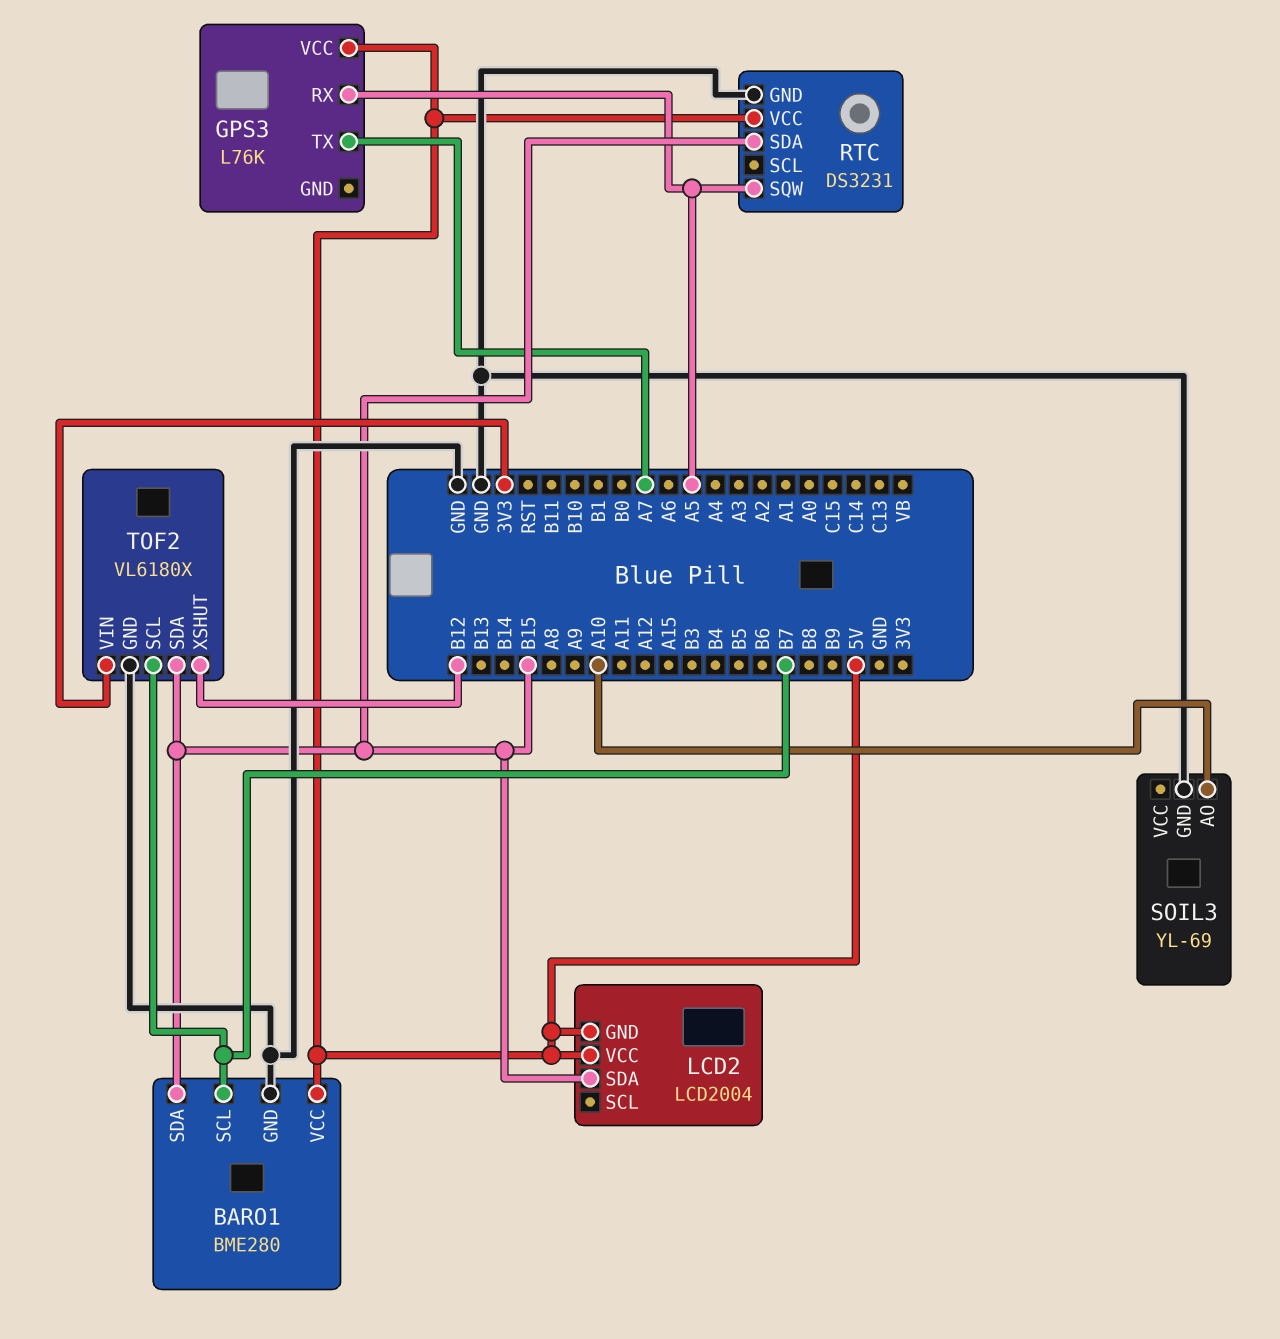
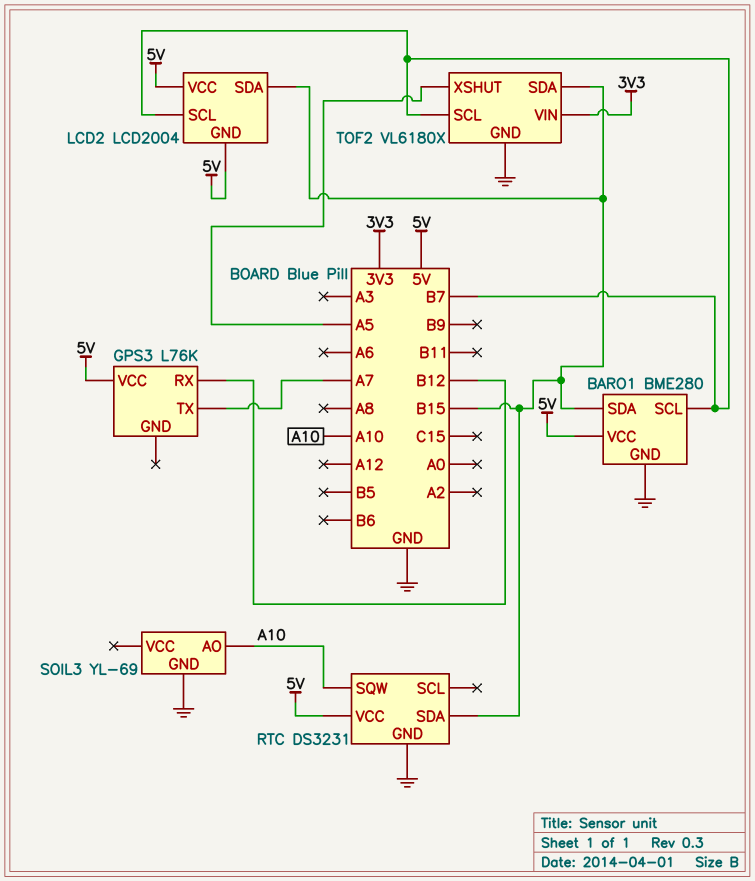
GPS3 pin RX: A5 -> B12
LCD2 pin SCL: none -> B7
RTC pin SQW: A5 -> A10
TOF2 pin XSHUT: B12 -> A5

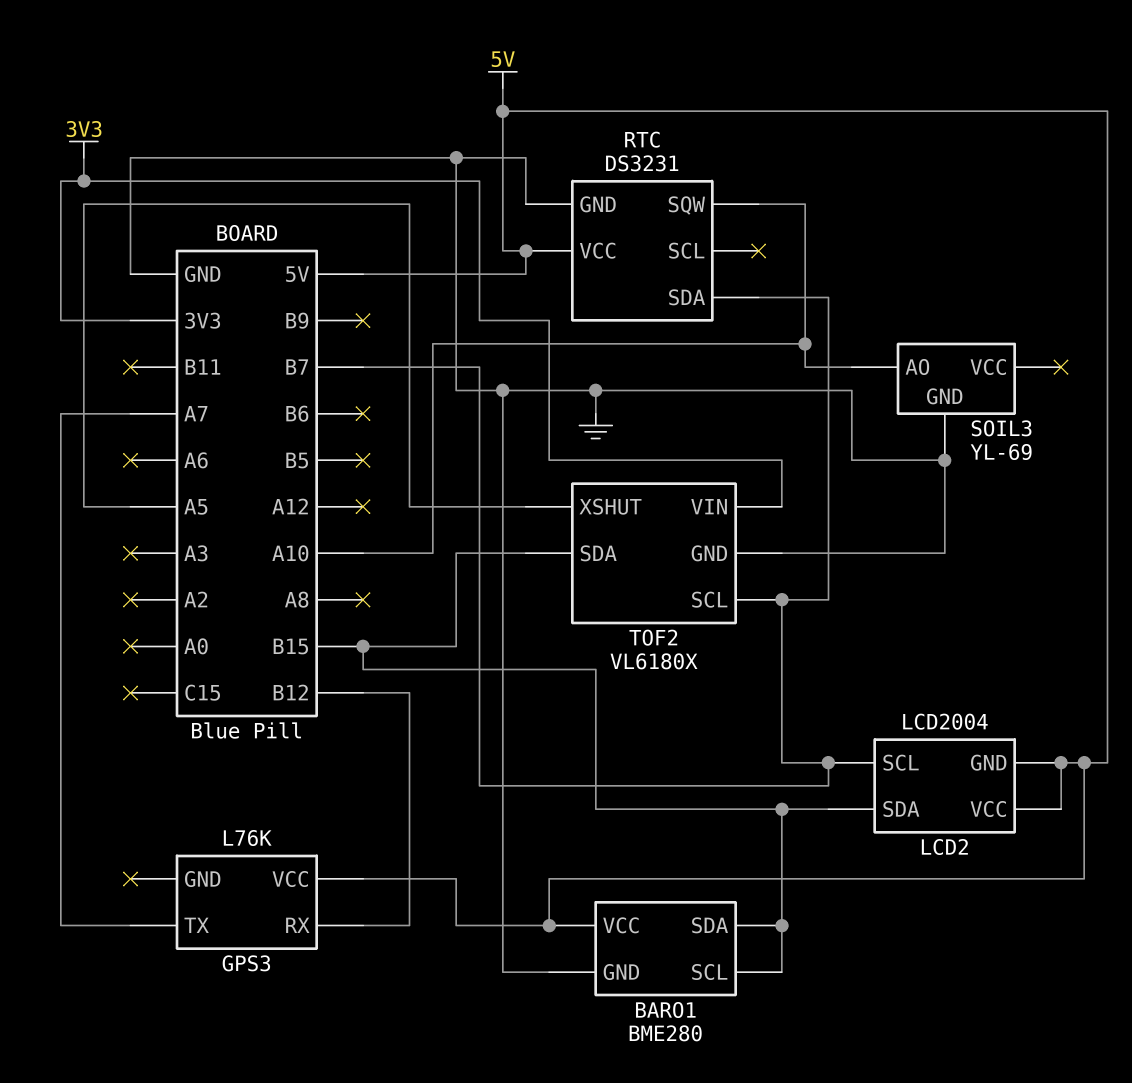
BARO1 pin SCL: B7 -> B15
RTC pin SDA: B15 -> B7

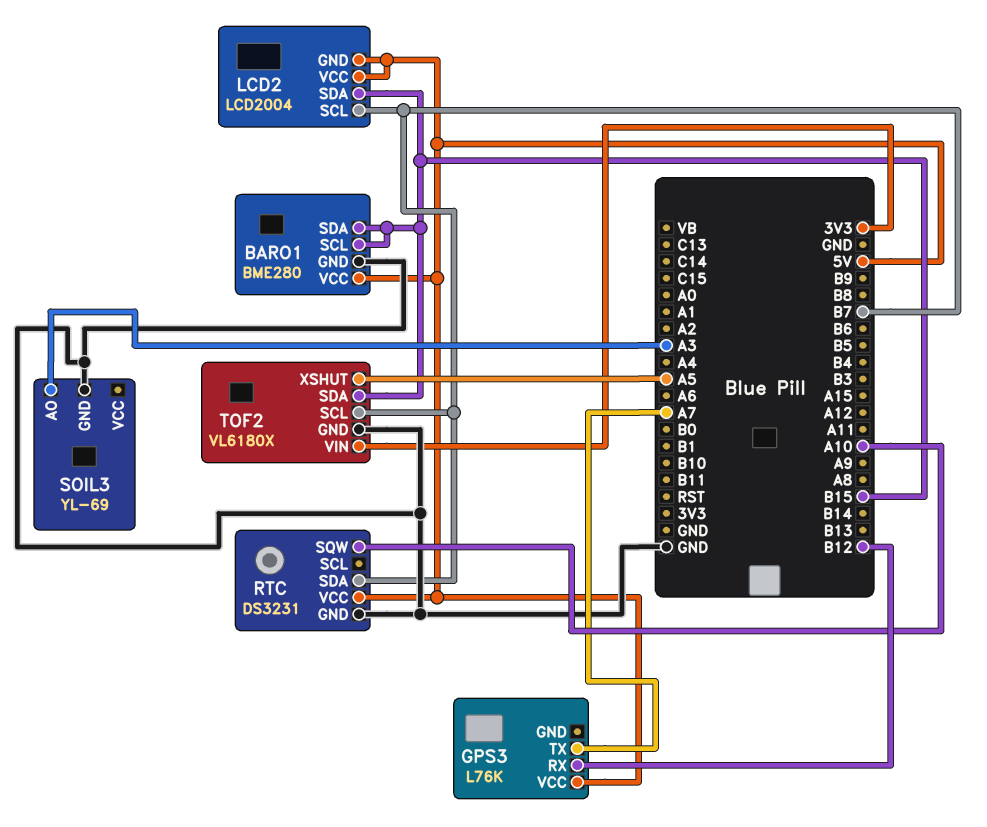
SOIL3 pin AO: A10 -> A3

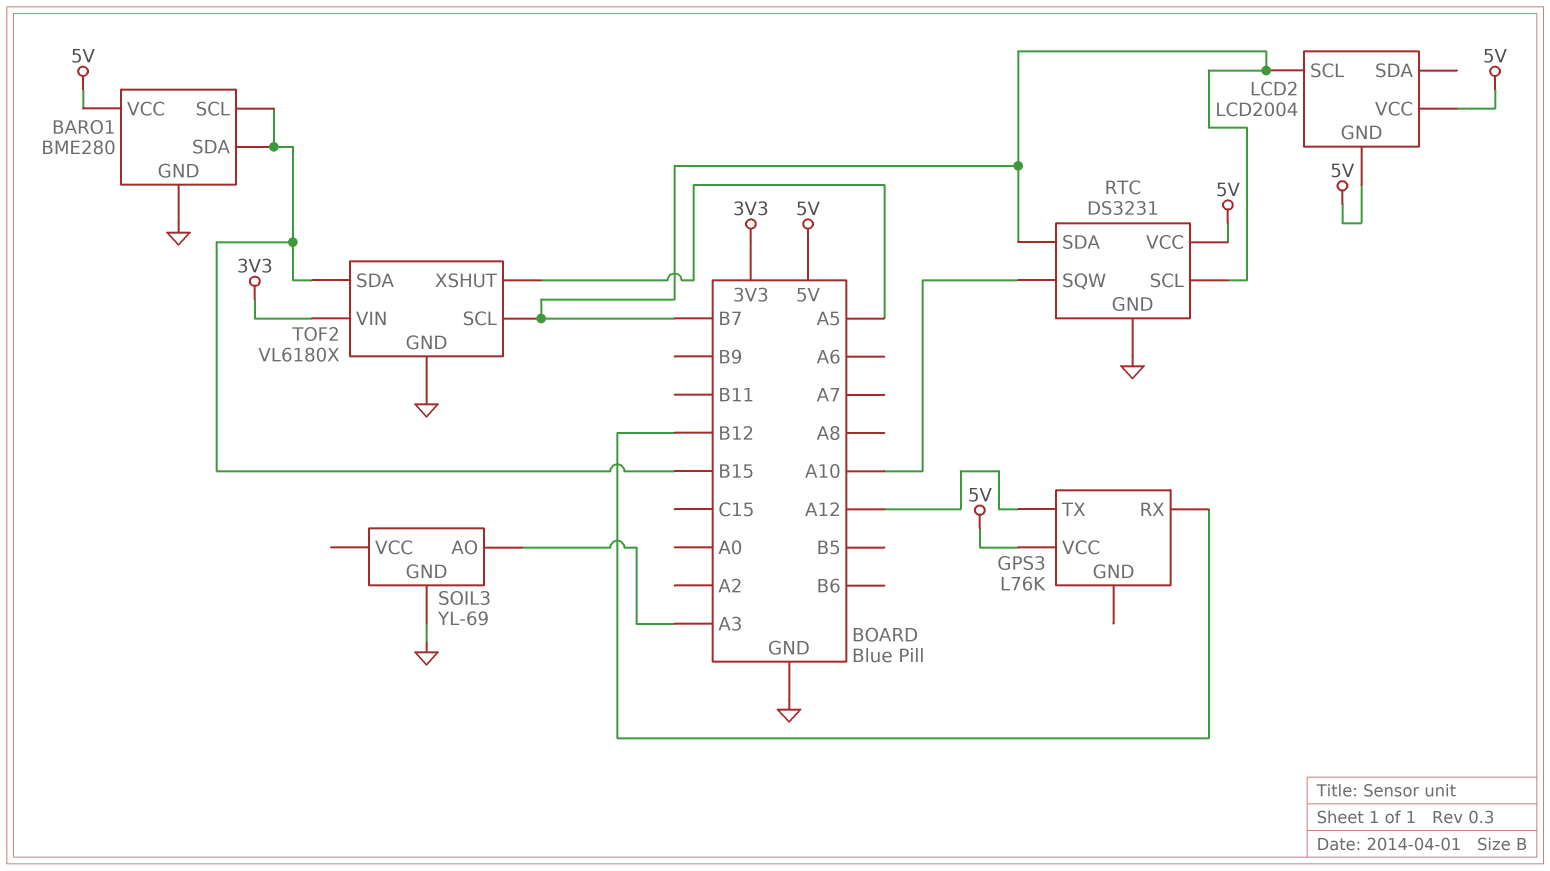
GPS3 pin TX: A7 -> A12
LCD2 pin SDA: B15 -> none
RTC pin SCL: none -> B7

